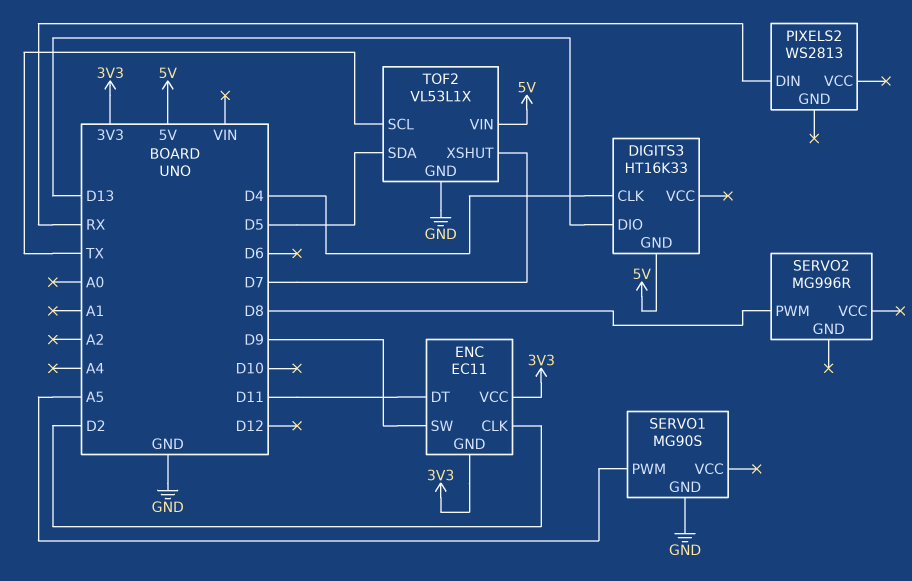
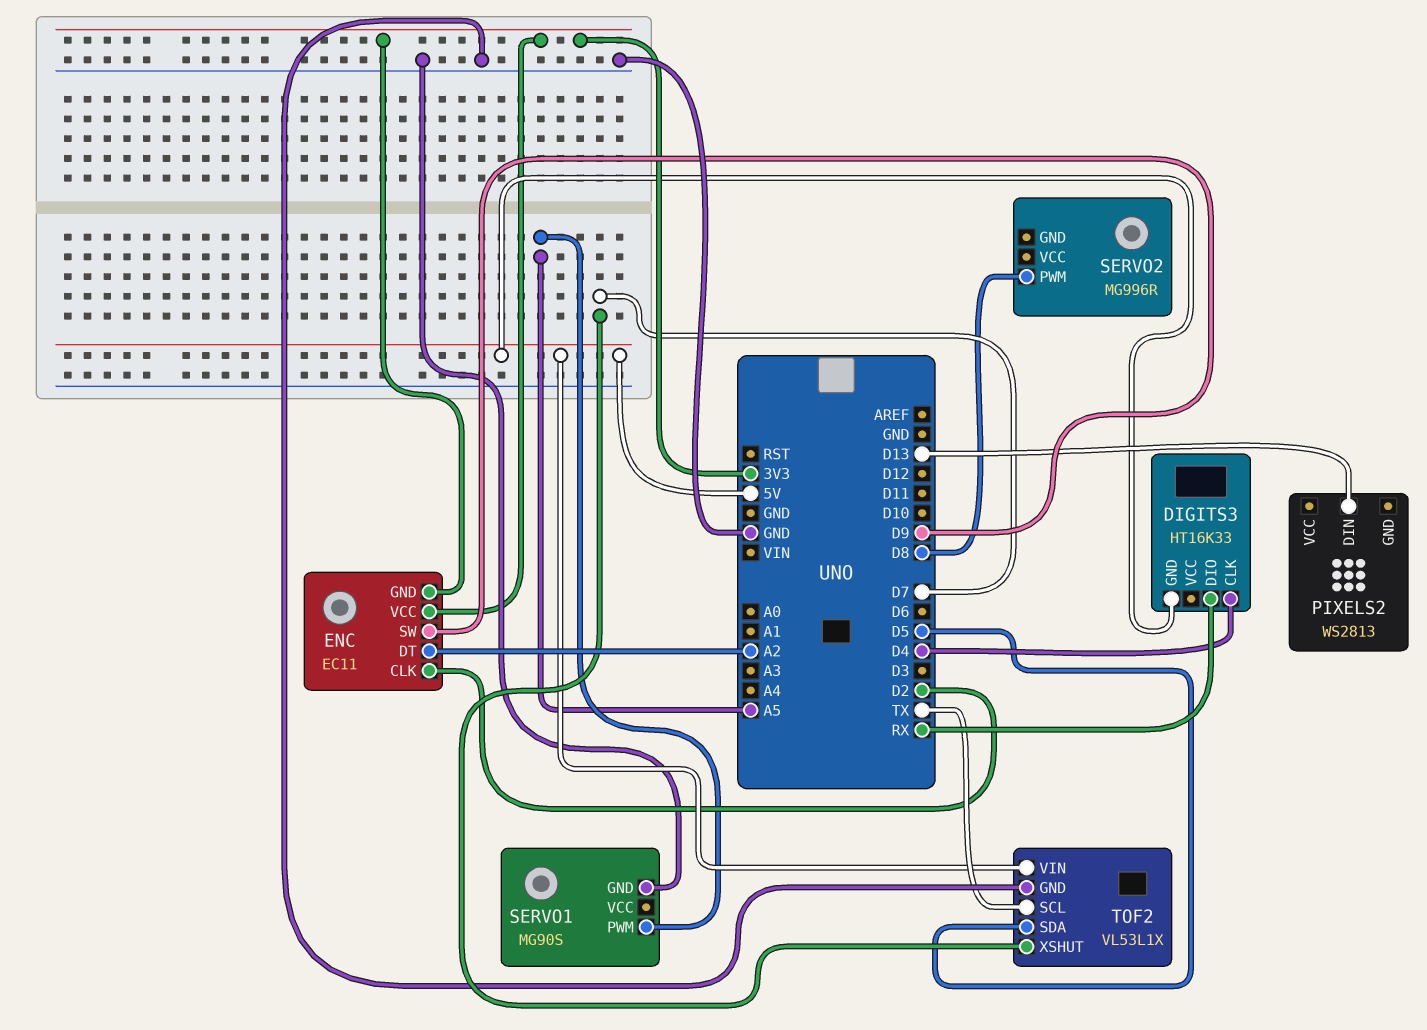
DIGITS3 pin DIO: D13 -> RX
ENC pin DT: D11 -> A2
PIXELS2 pin DIN: RX -> D13

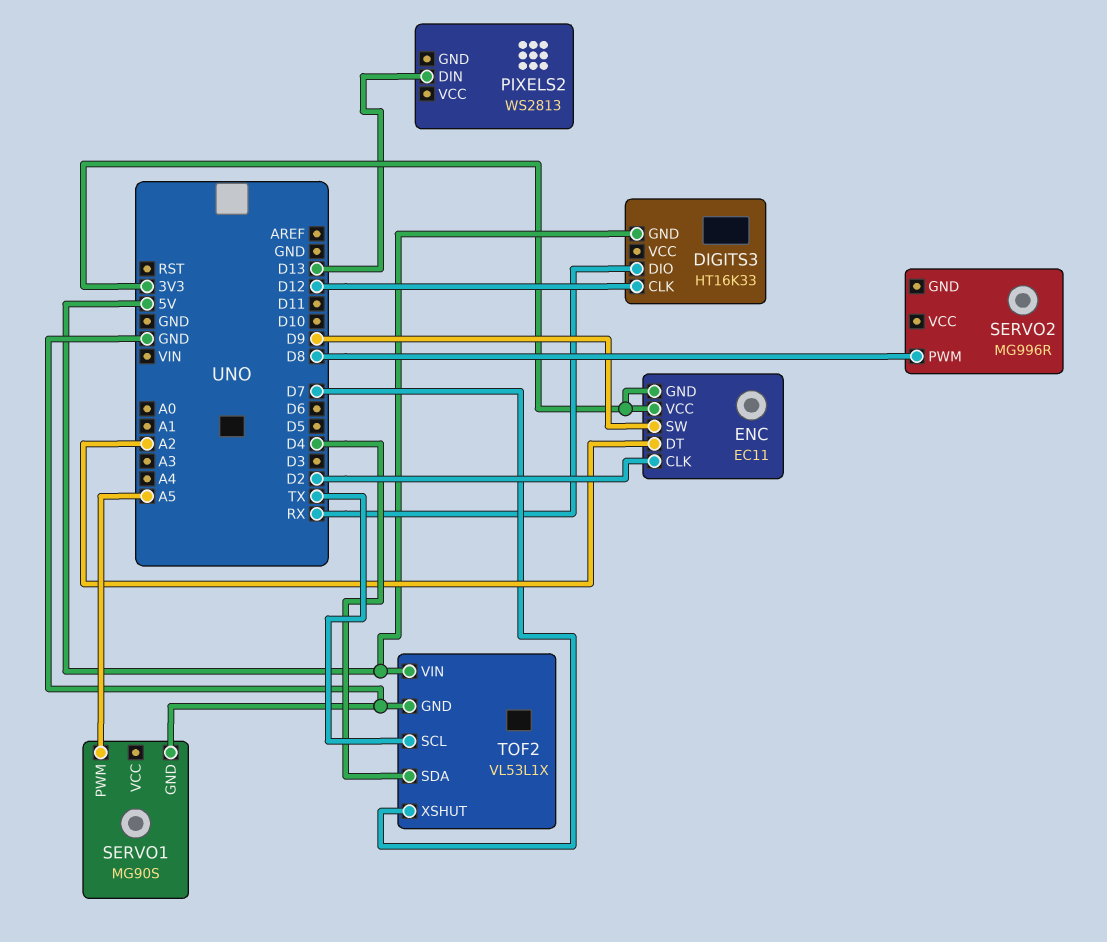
DIGITS3 pin CLK: D4 -> D12
TOF2 pin SDA: D5 -> D4

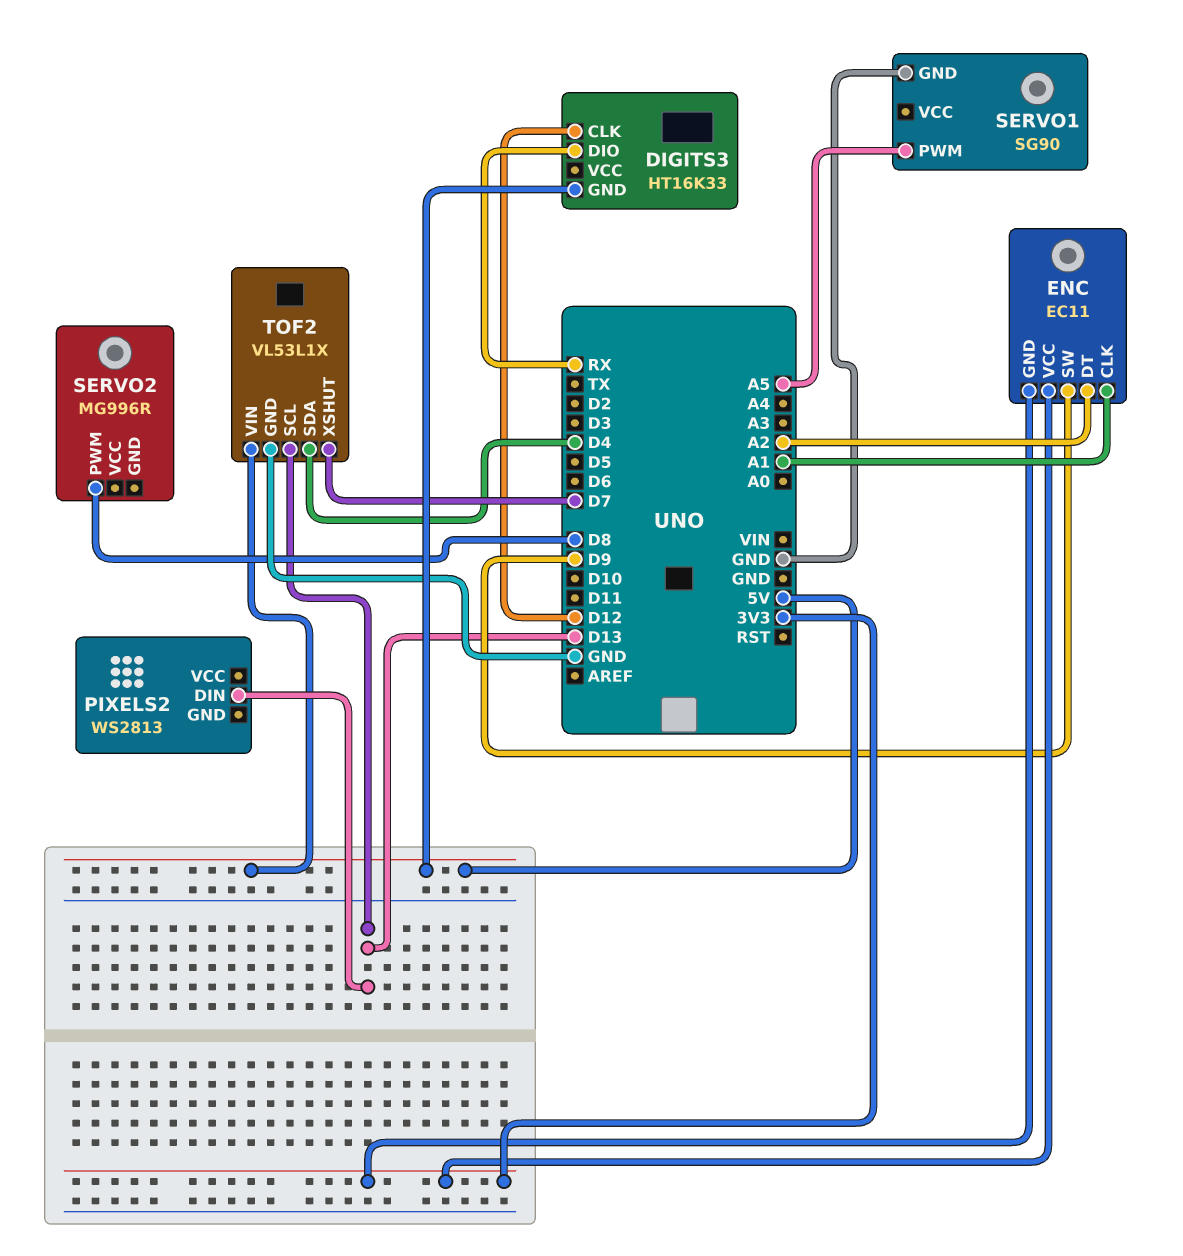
ENC pin CLK: D2 -> A1
SERVO1: MG90S -> SG90
TOF2 pin SCL: TX -> D13

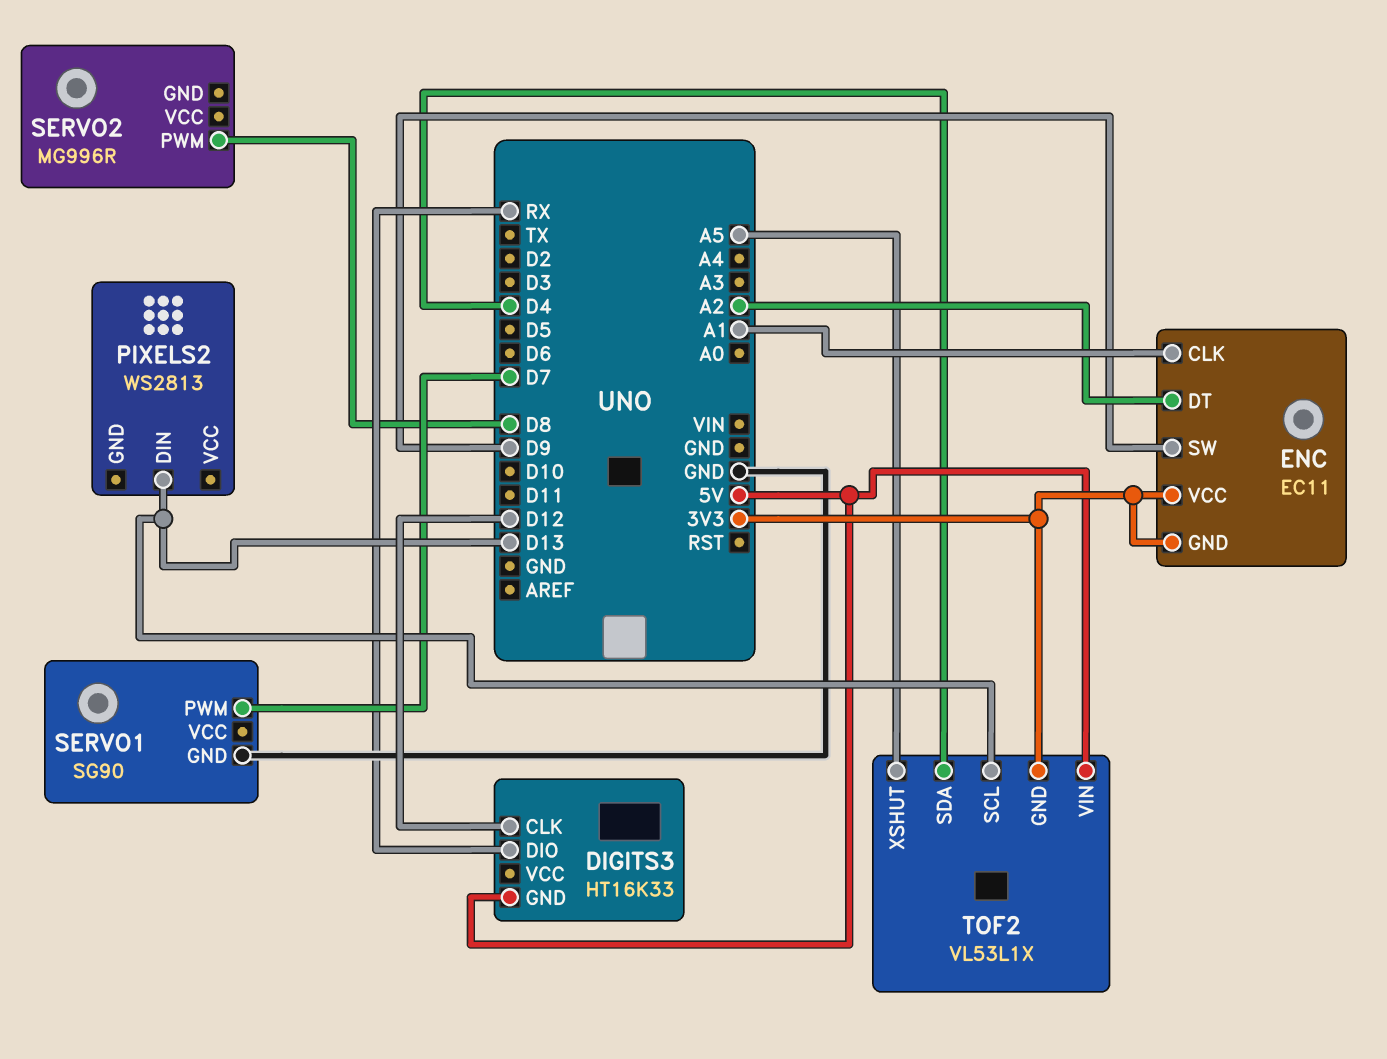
SERVO1 pin PWM: A5 -> D7
TOF2 pin GND: GND -> 3V3
TOF2 pin XSHUT: D7 -> A5

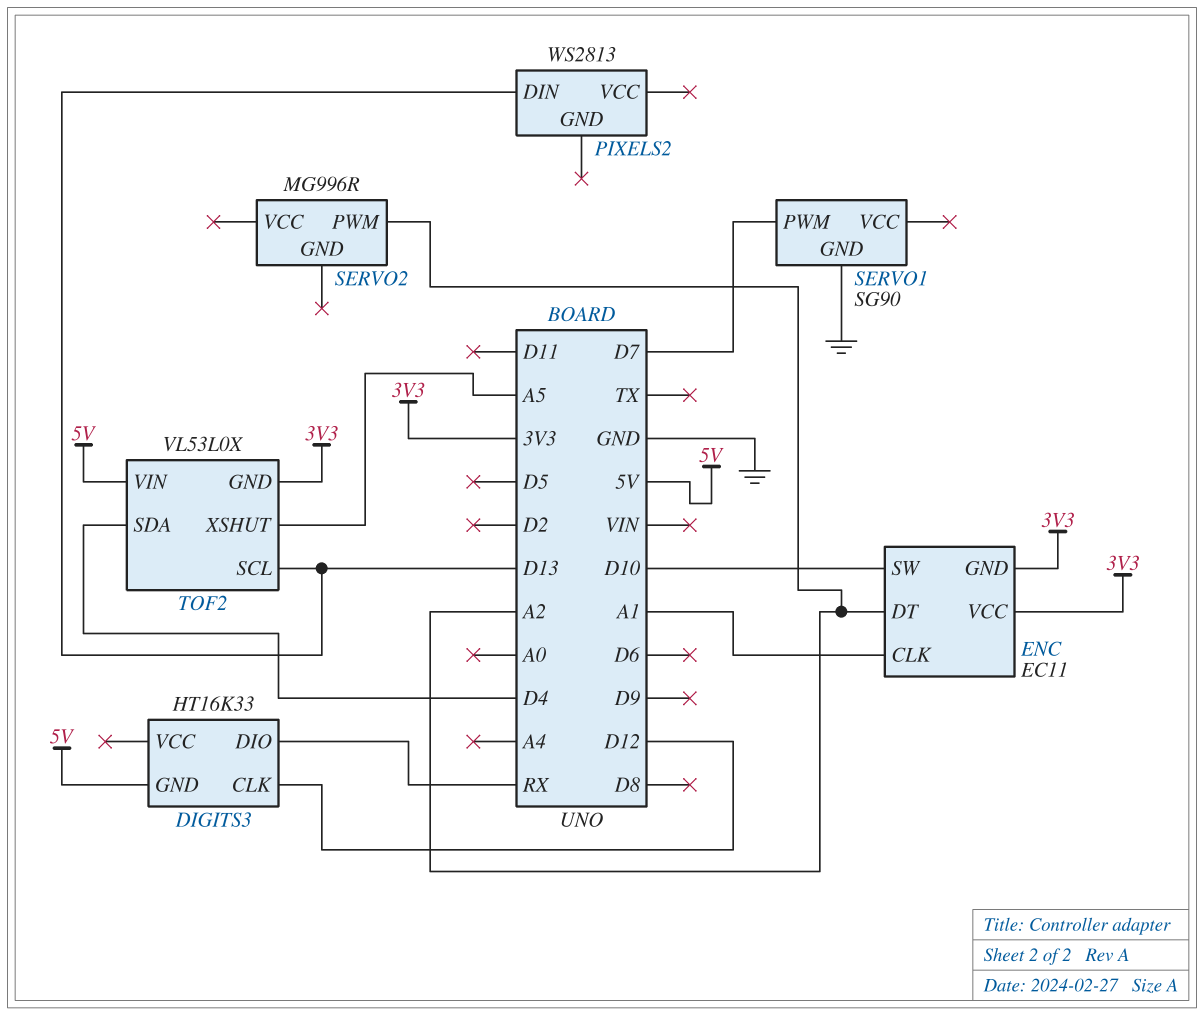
ENC pin SW: D9 -> D10
SERVO2 pin PWM: D8 -> A2
TOF2: VL53L1X -> VL53L0X

